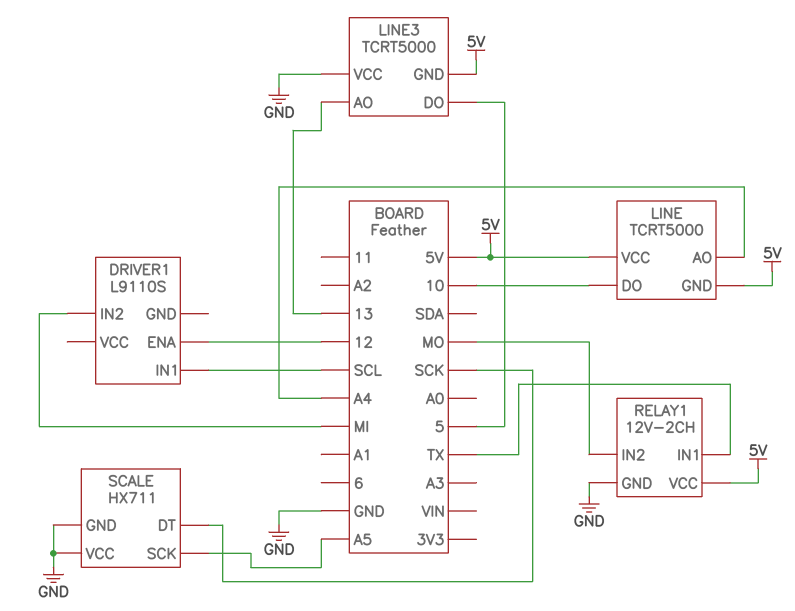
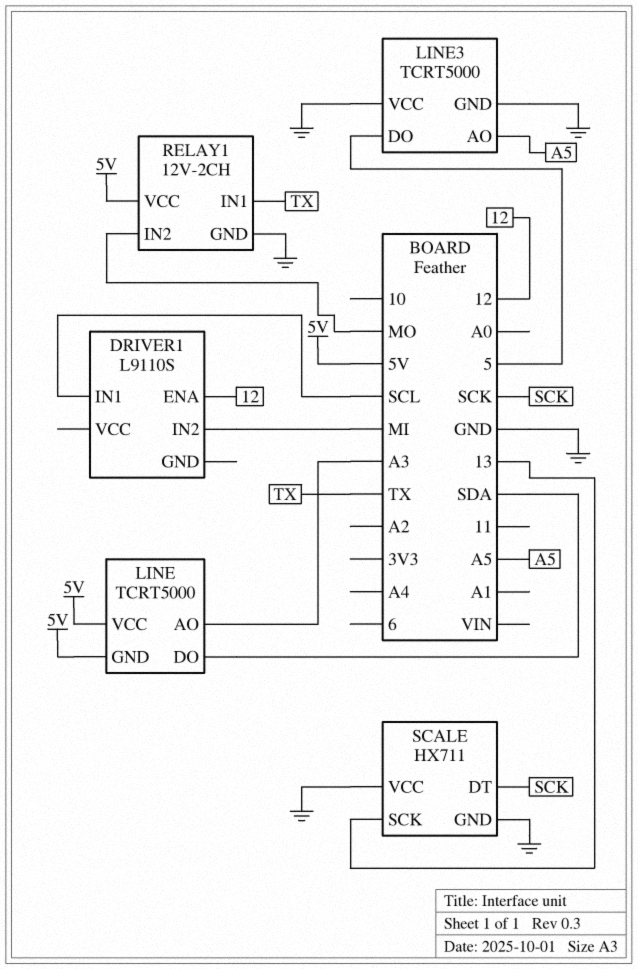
LINE pin AO: A4 -> A3
LINE pin DO: 10 -> SDA
LINE3 pin AO: 13 -> A5
LINE3 pin GND: 5V -> GND
SCALE pin SCK: A5 -> 13

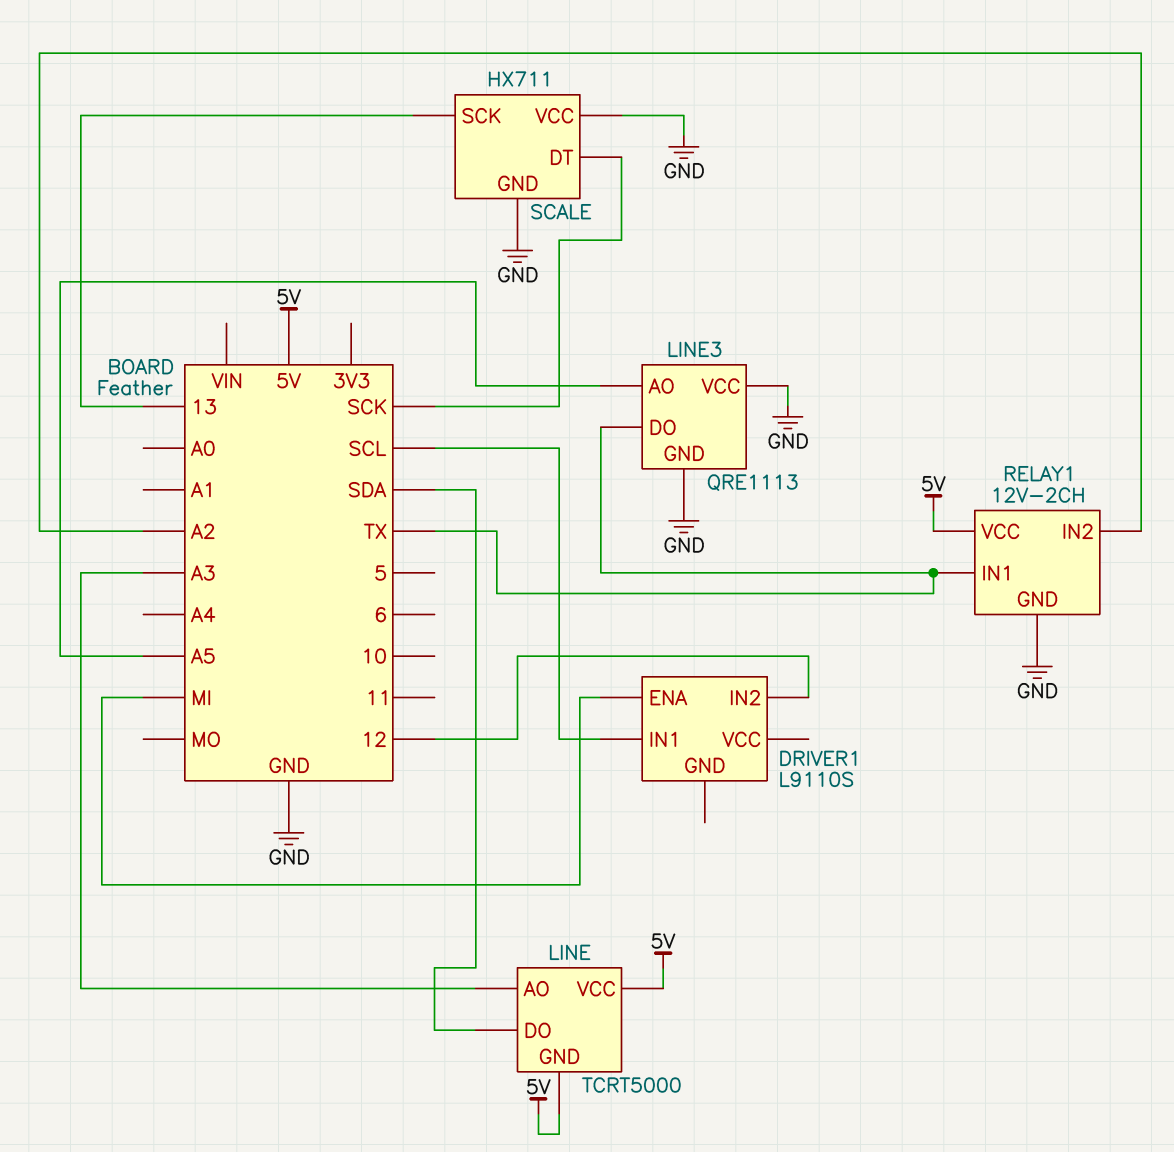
DRIVER1 pin ENA: 12 -> MI
DRIVER1 pin IN2: MI -> 12
LINE3: TCRT5000 -> QRE1113
LINE3 pin DO: 5 -> TX
RELAY1 pin IN2: MO -> A2

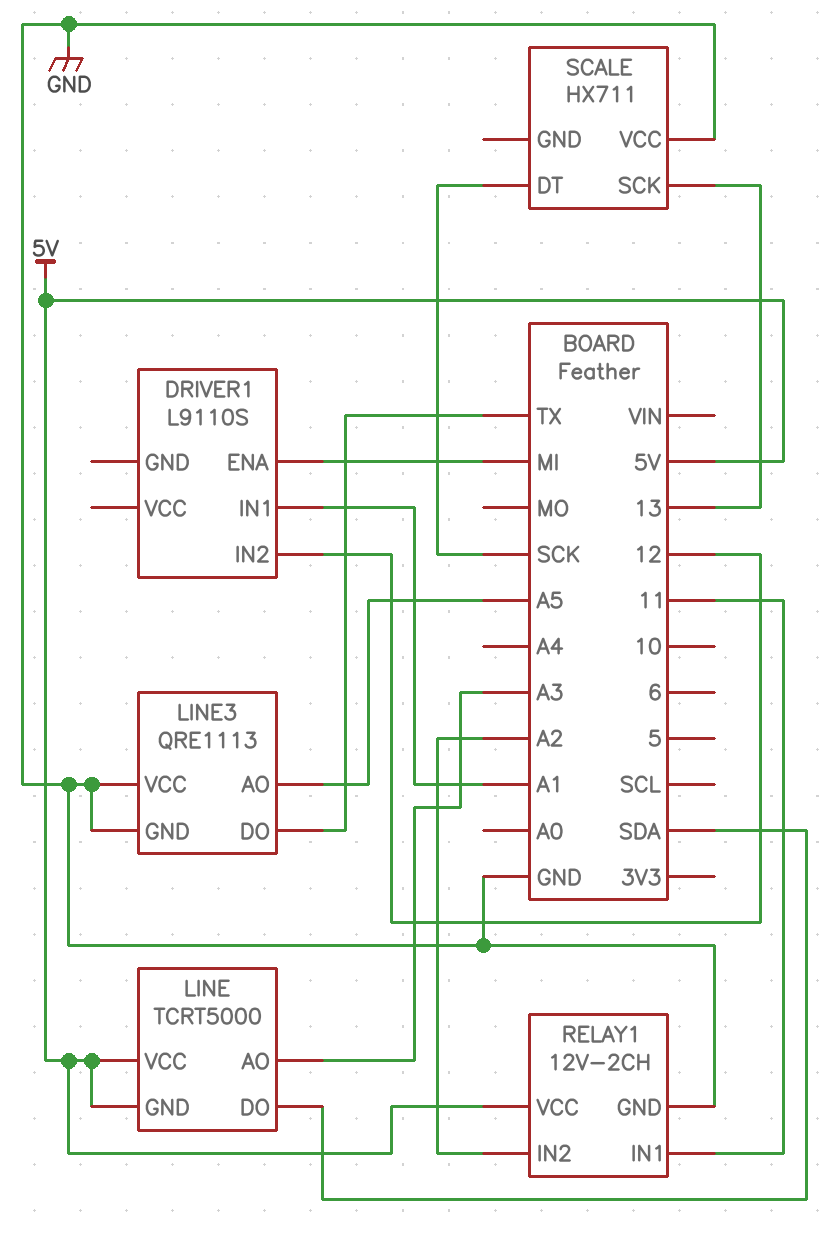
DRIVER1 pin IN1: SCL -> A1
RELAY1 pin IN1: TX -> 11
SCALE pin GND: GND -> none

